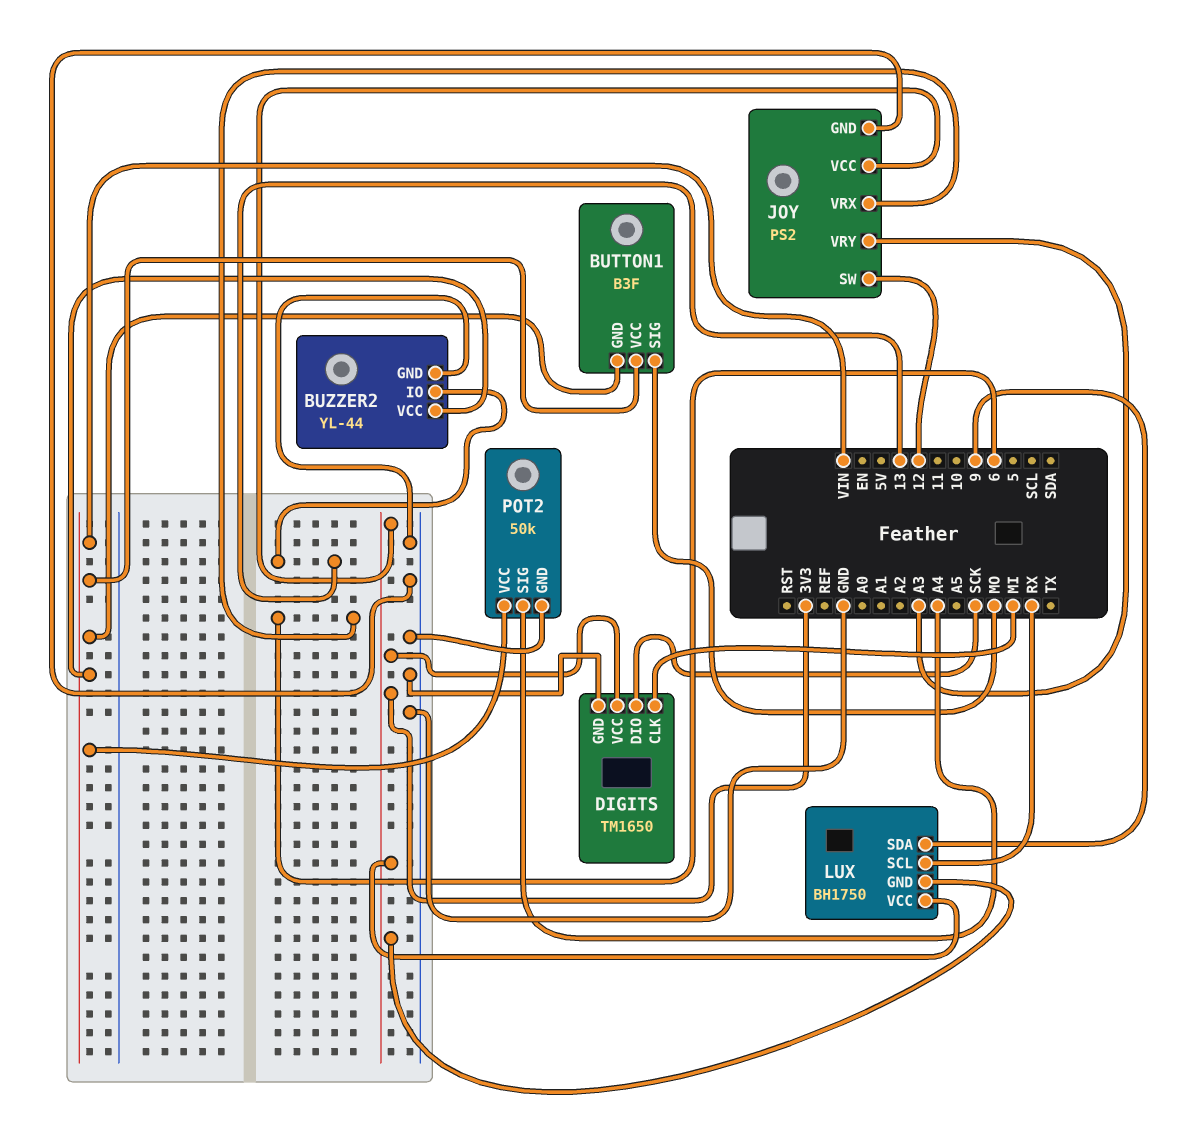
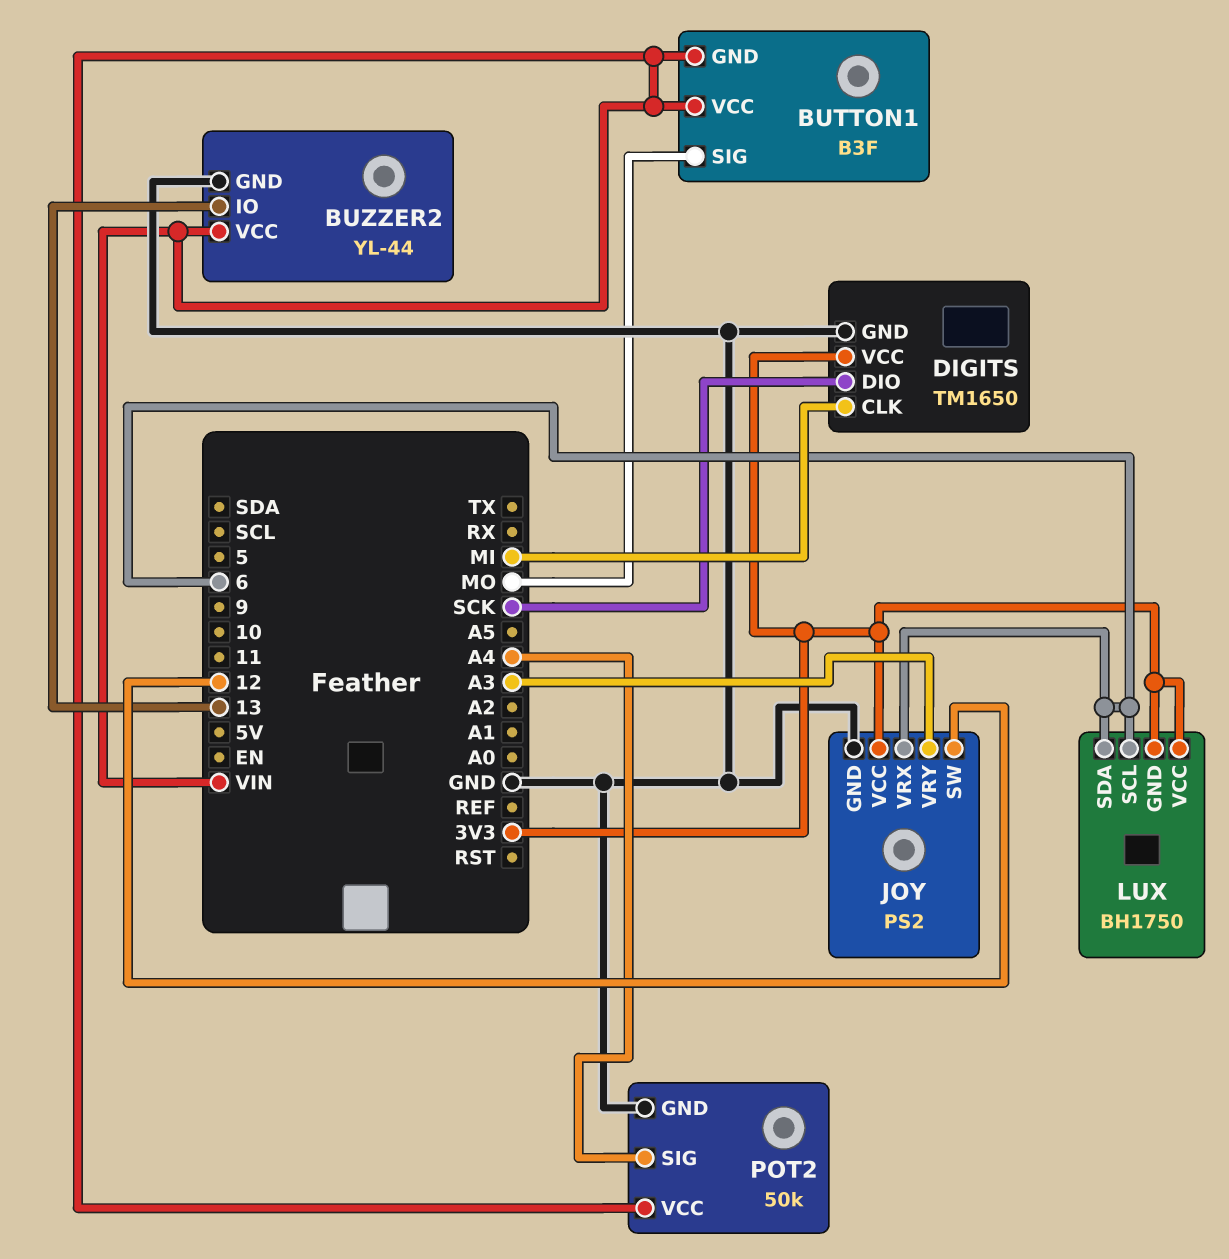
LUX pin SCL: RX -> 6
LUX pin SDA: 9 -> 6

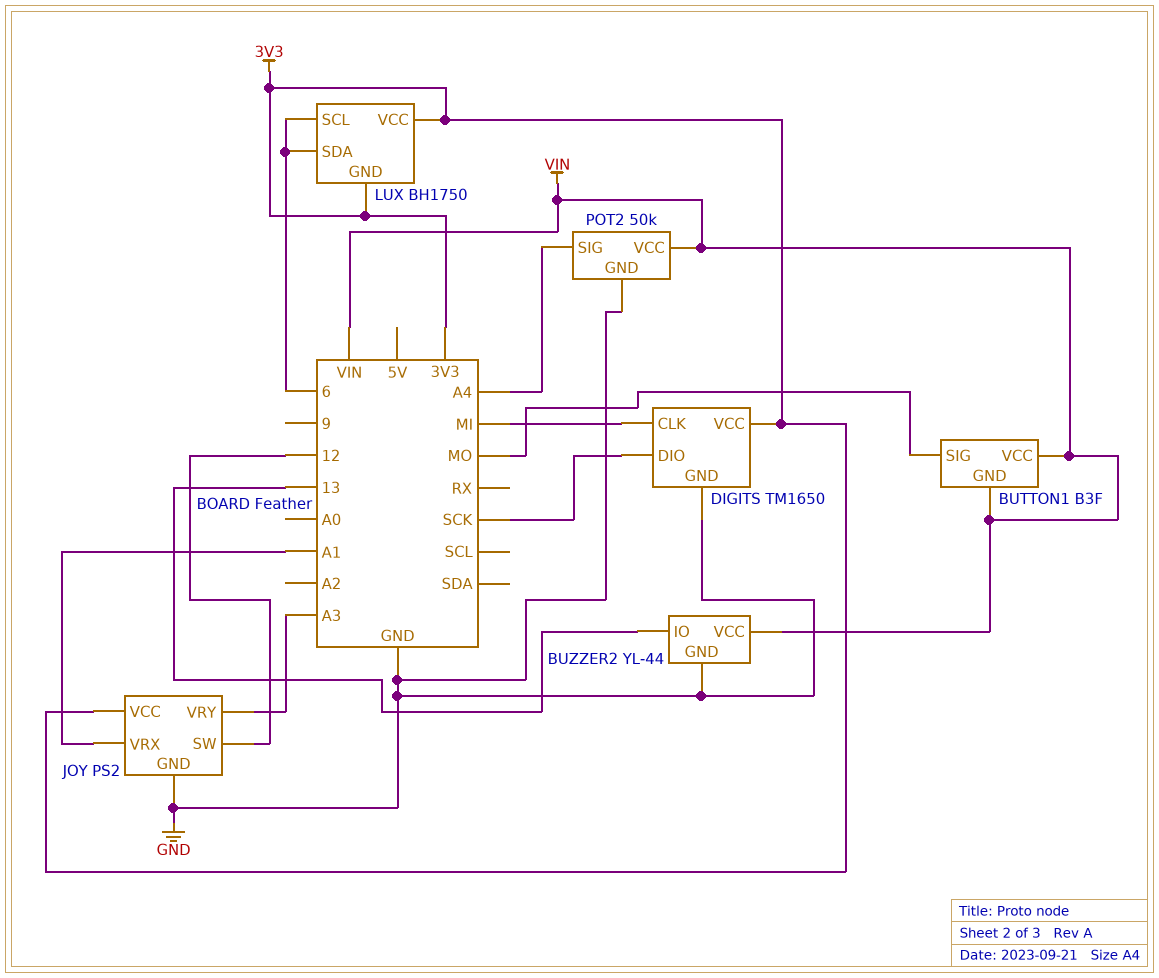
JOY pin VRX: 6 -> A1

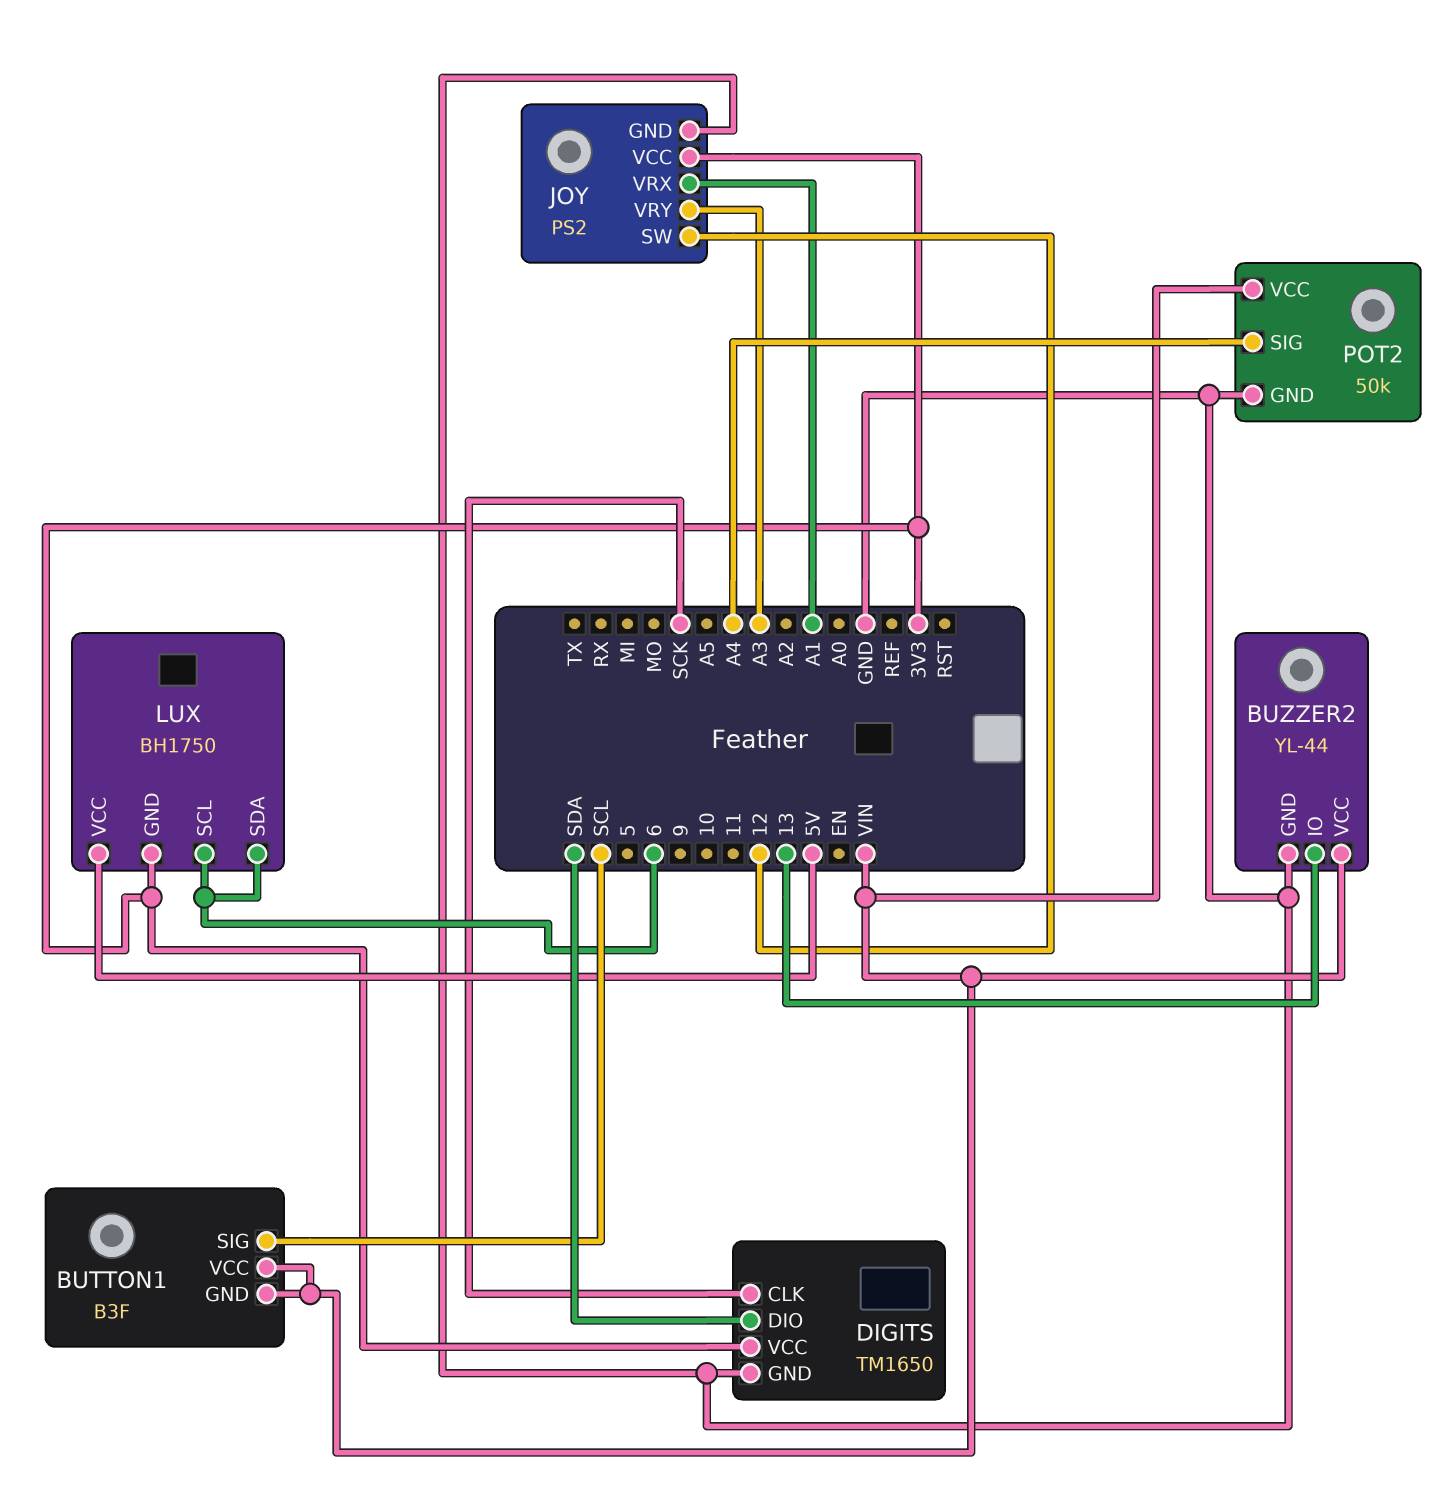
BUTTON1 pin SIG: MO -> SCL
DIGITS pin CLK: MI -> SCK
DIGITS pin DIO: SCK -> SDA
LUX pin VCC: 3V3 -> 5V

